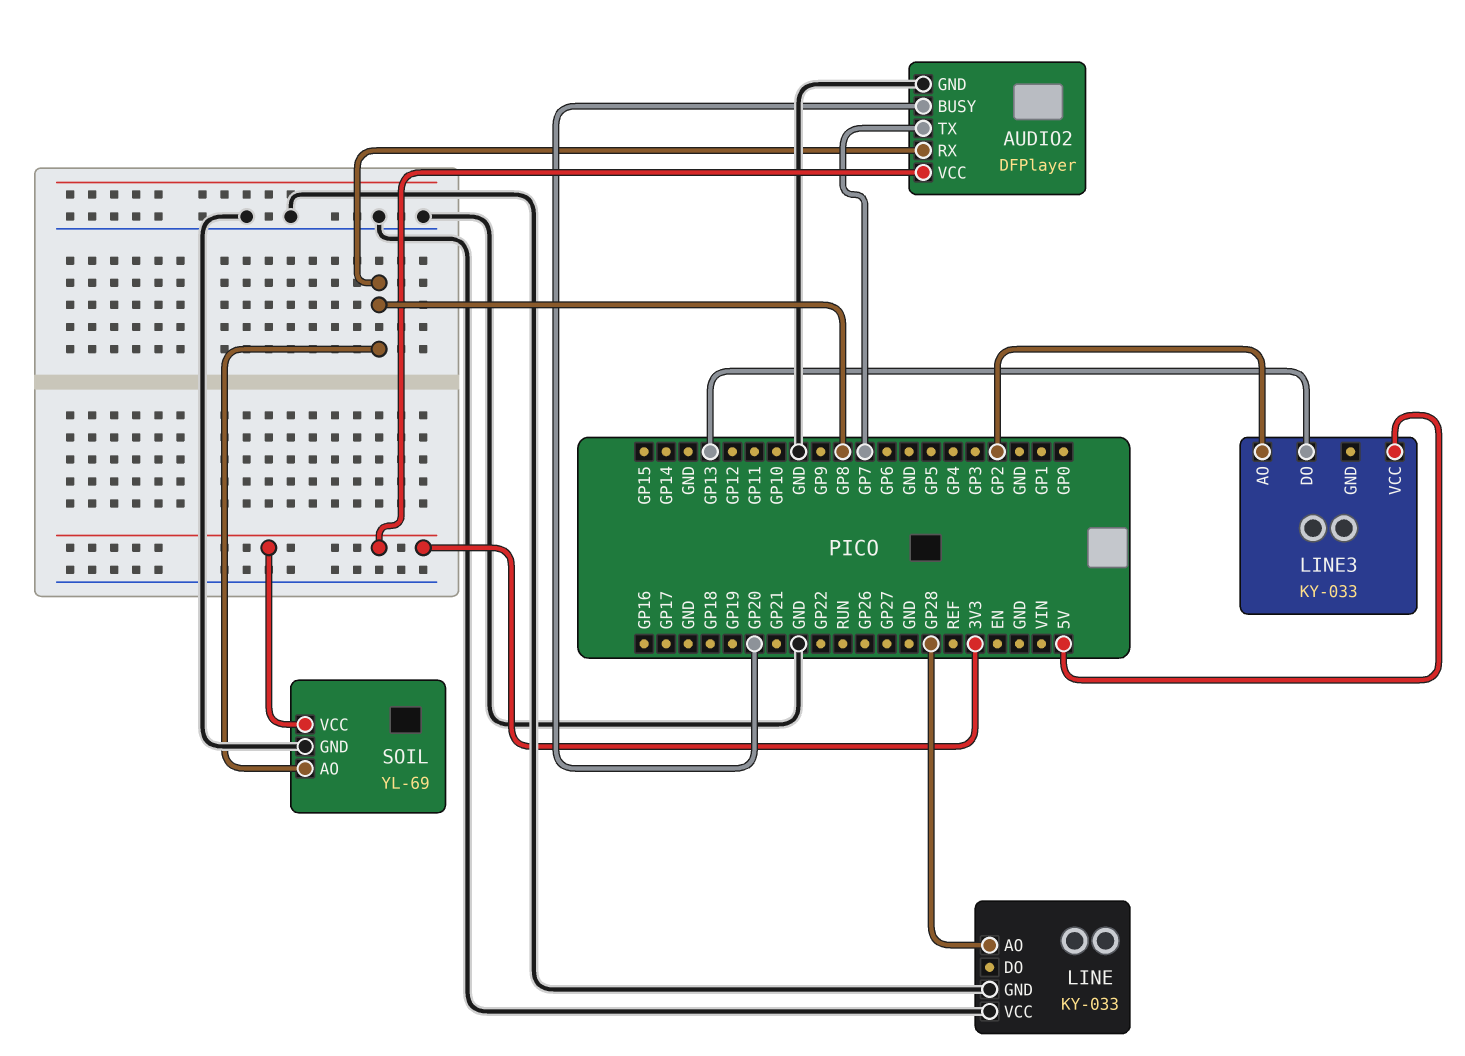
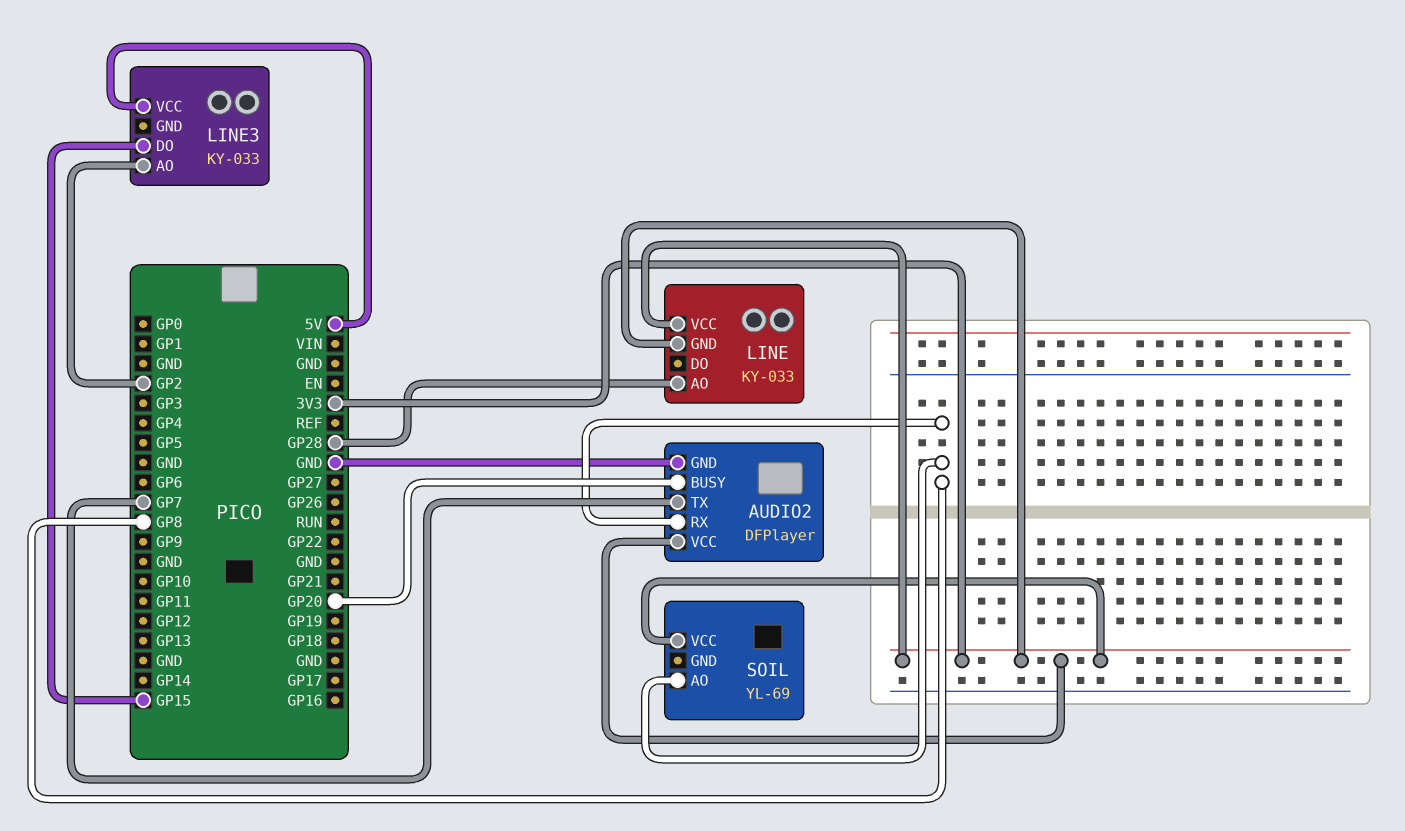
LINE pin GND: GND -> 3V3
LINE pin VCC: GND -> 3V3
LINE3 pin DO: GP13 -> GP15
SOIL pin GND: GND -> none

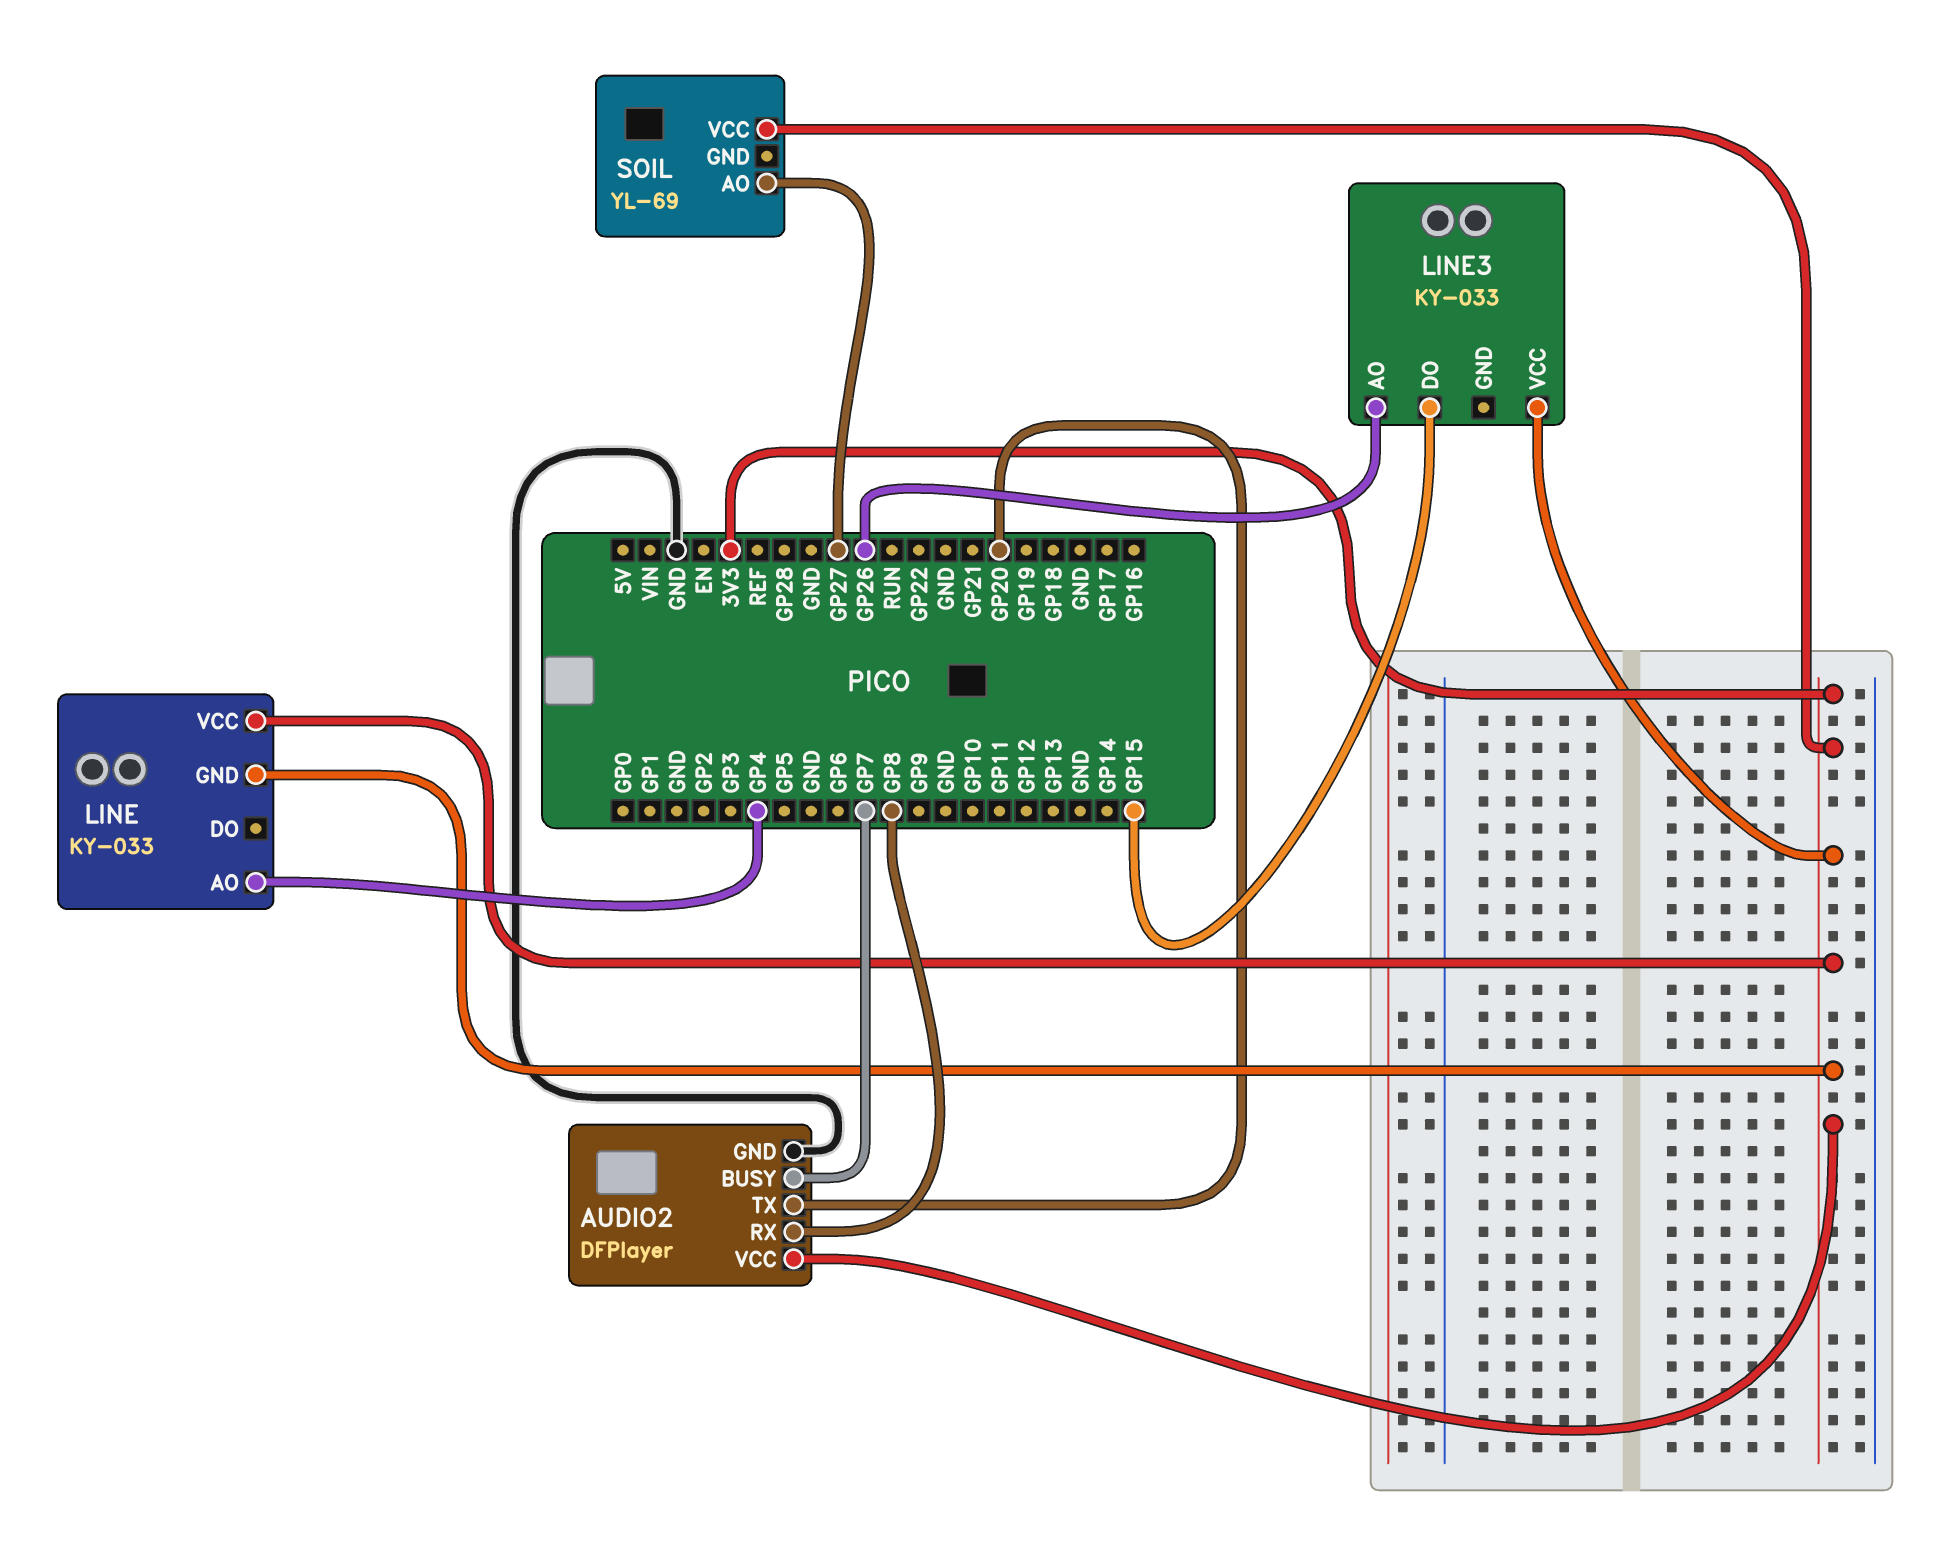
AUDIO2 pin BUSY: GP20 -> GP7
AUDIO2 pin TX: GP7 -> GP20
LINE pin AO: GP28 -> GP4
LINE3 pin AO: GP2 -> GP26
LINE3 pin VCC: 5V -> 3V3
SOIL pin AO: GP8 -> GP27

